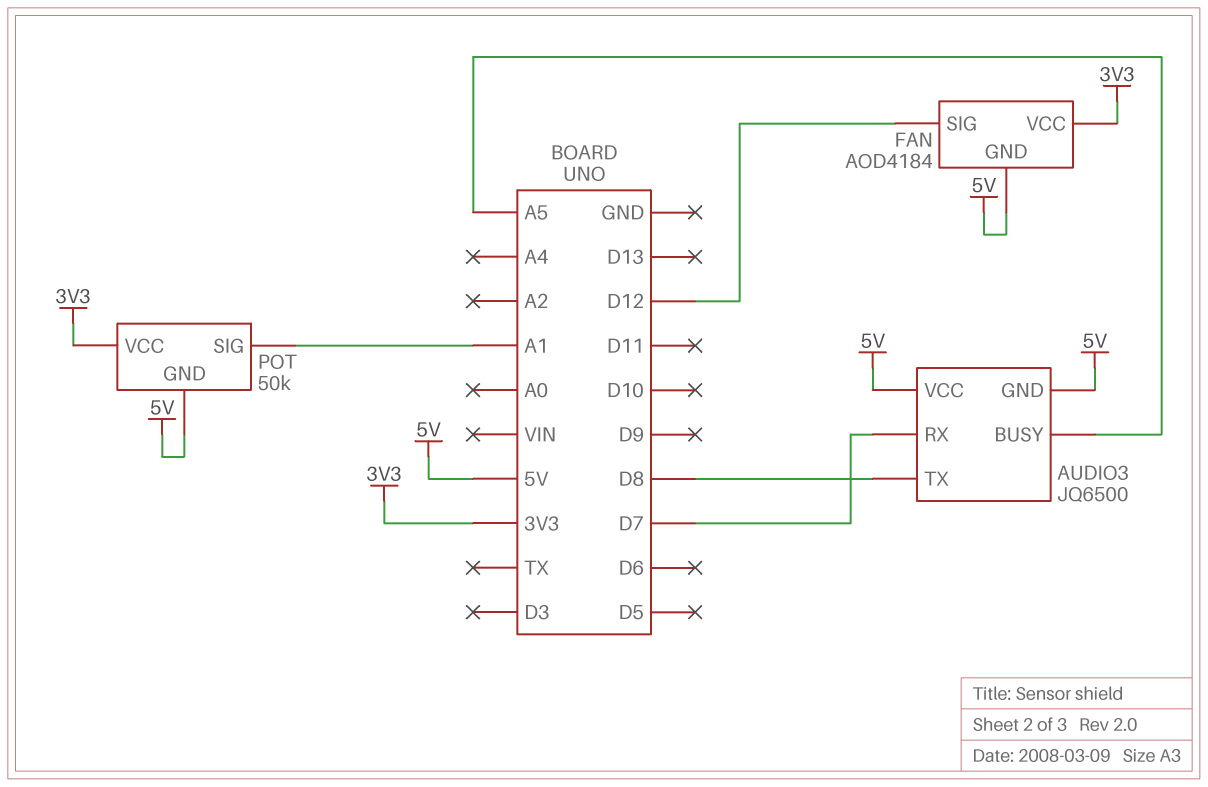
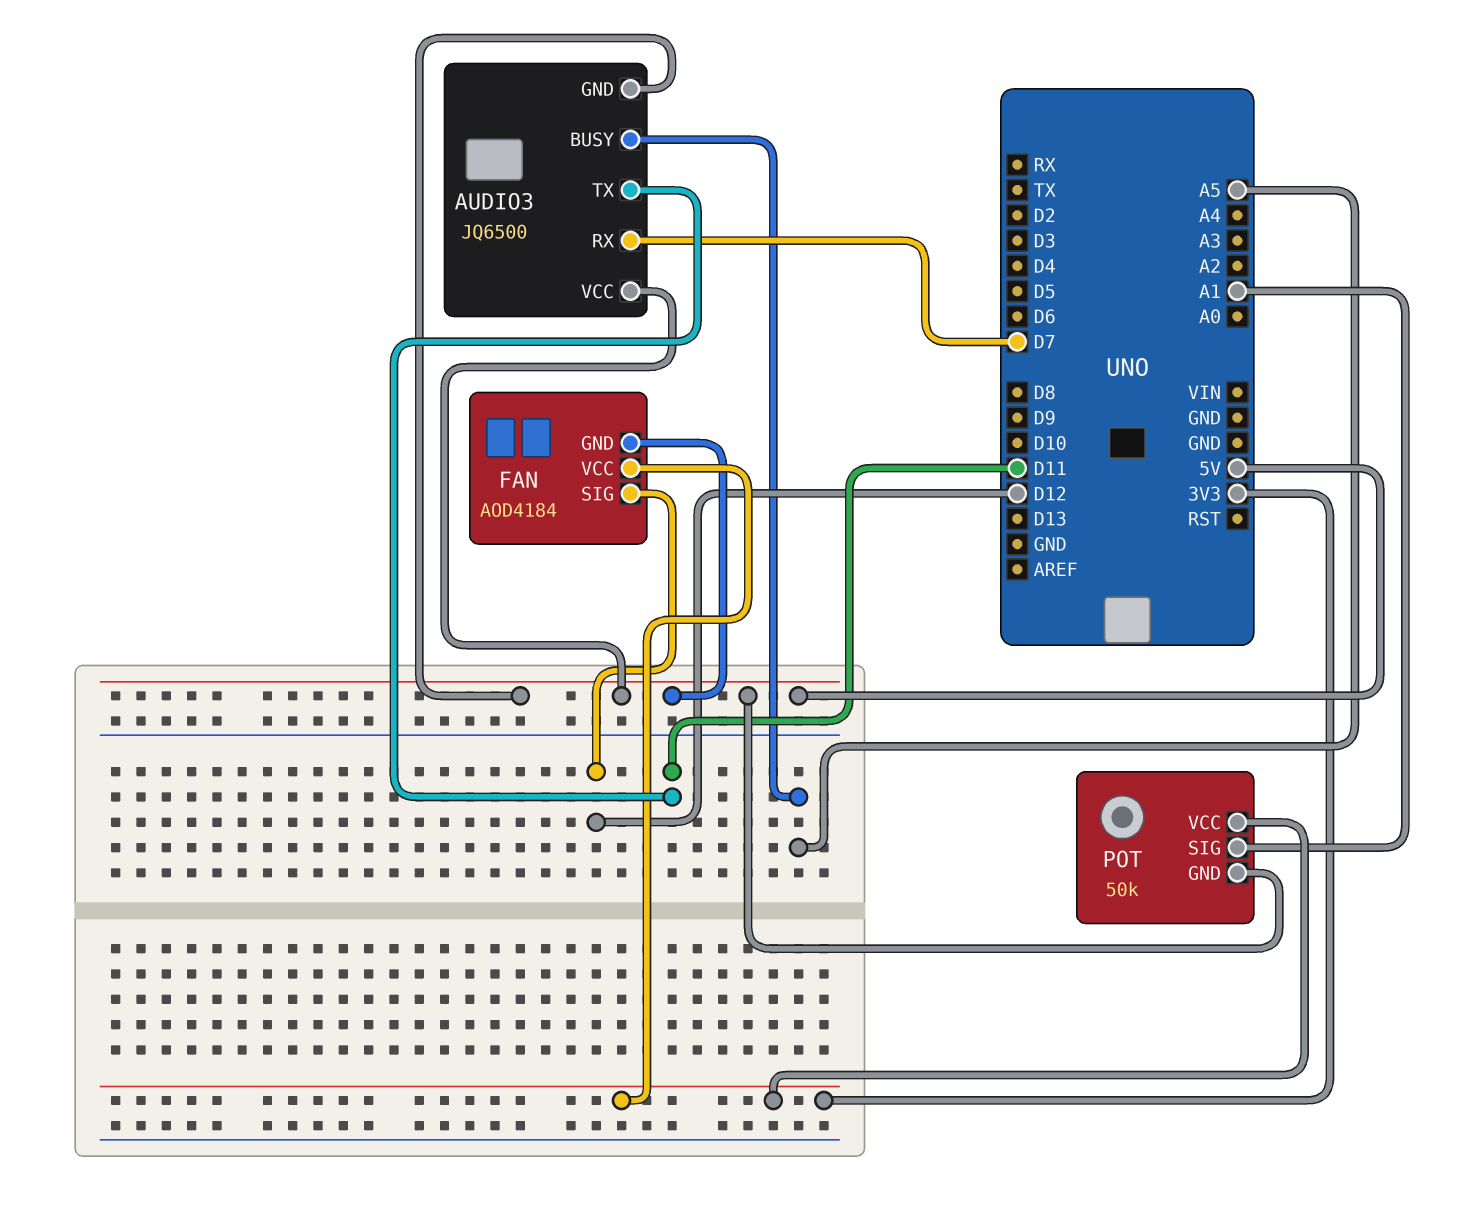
AUDIO3 pin TX: D8 -> D11

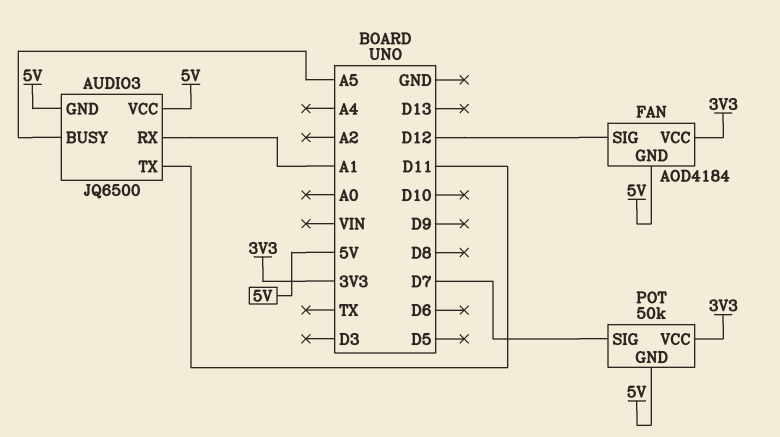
AUDIO3 pin RX: D7 -> A1
POT pin SIG: A1 -> D7

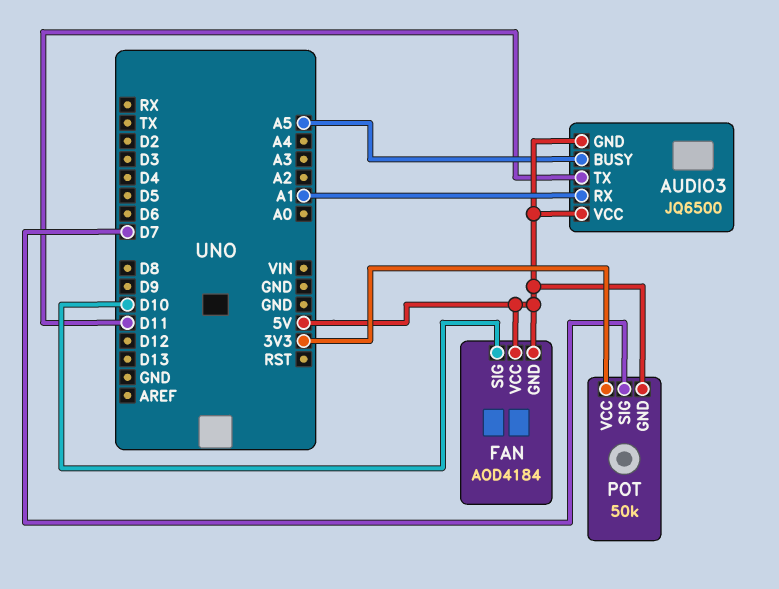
FAN pin SIG: D12 -> D10
FAN pin VCC: 3V3 -> 5V

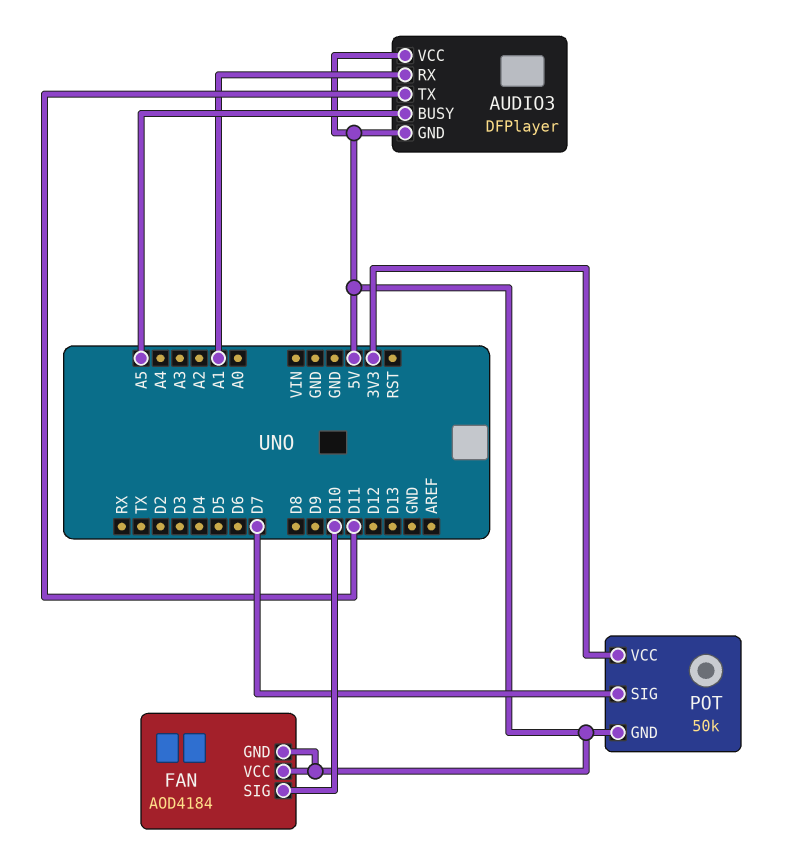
AUDIO3: JQ6500 -> DFPlayer

